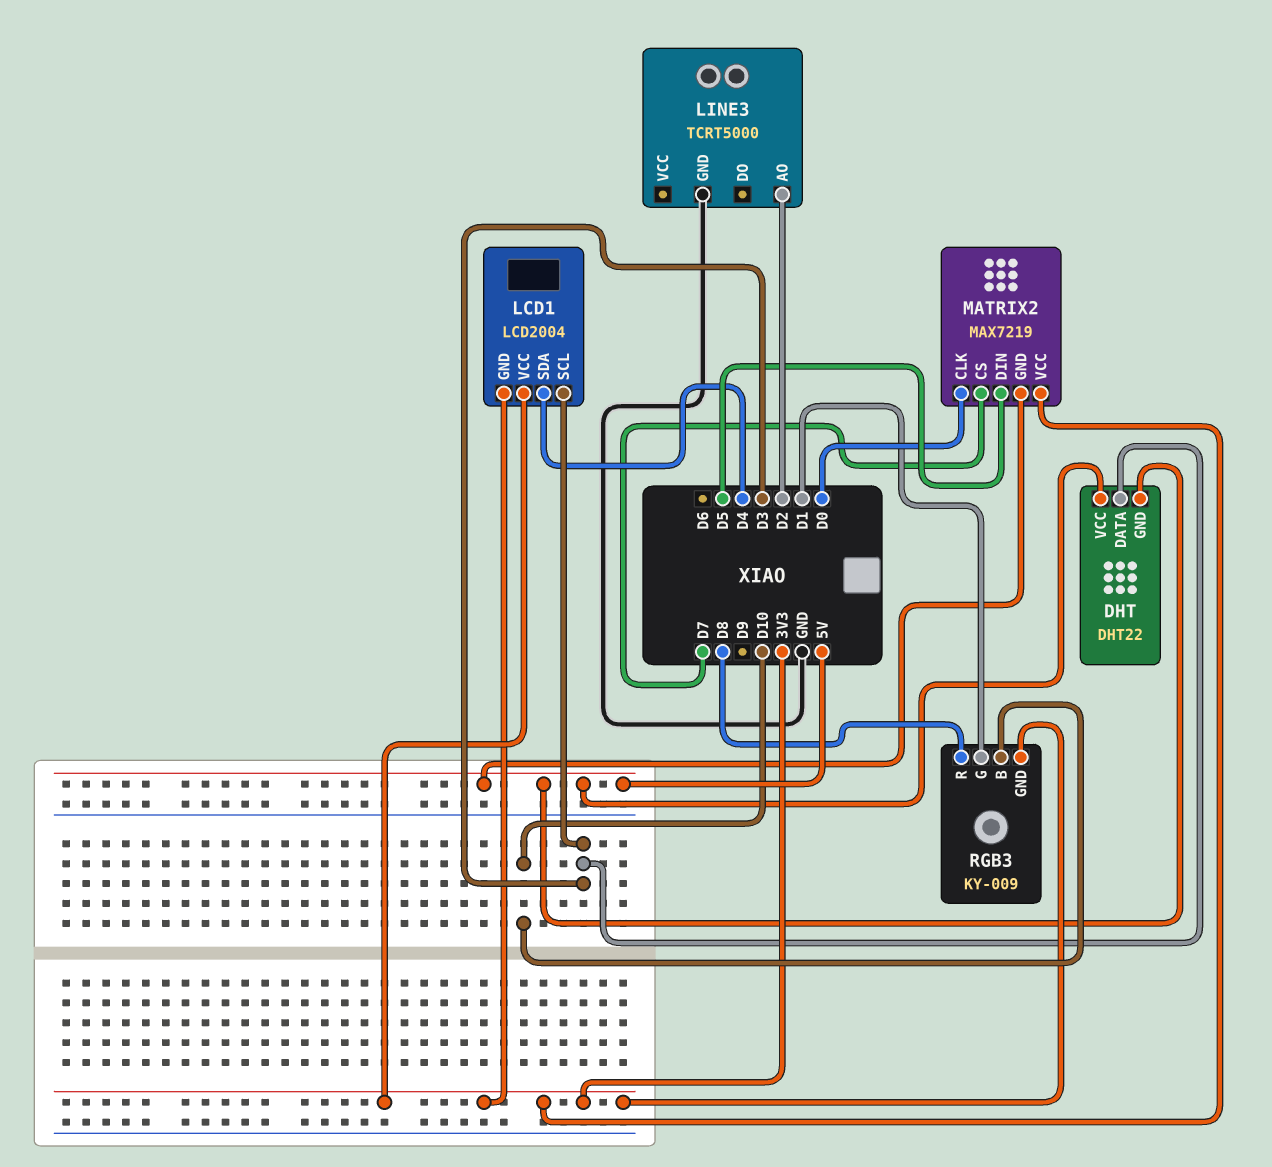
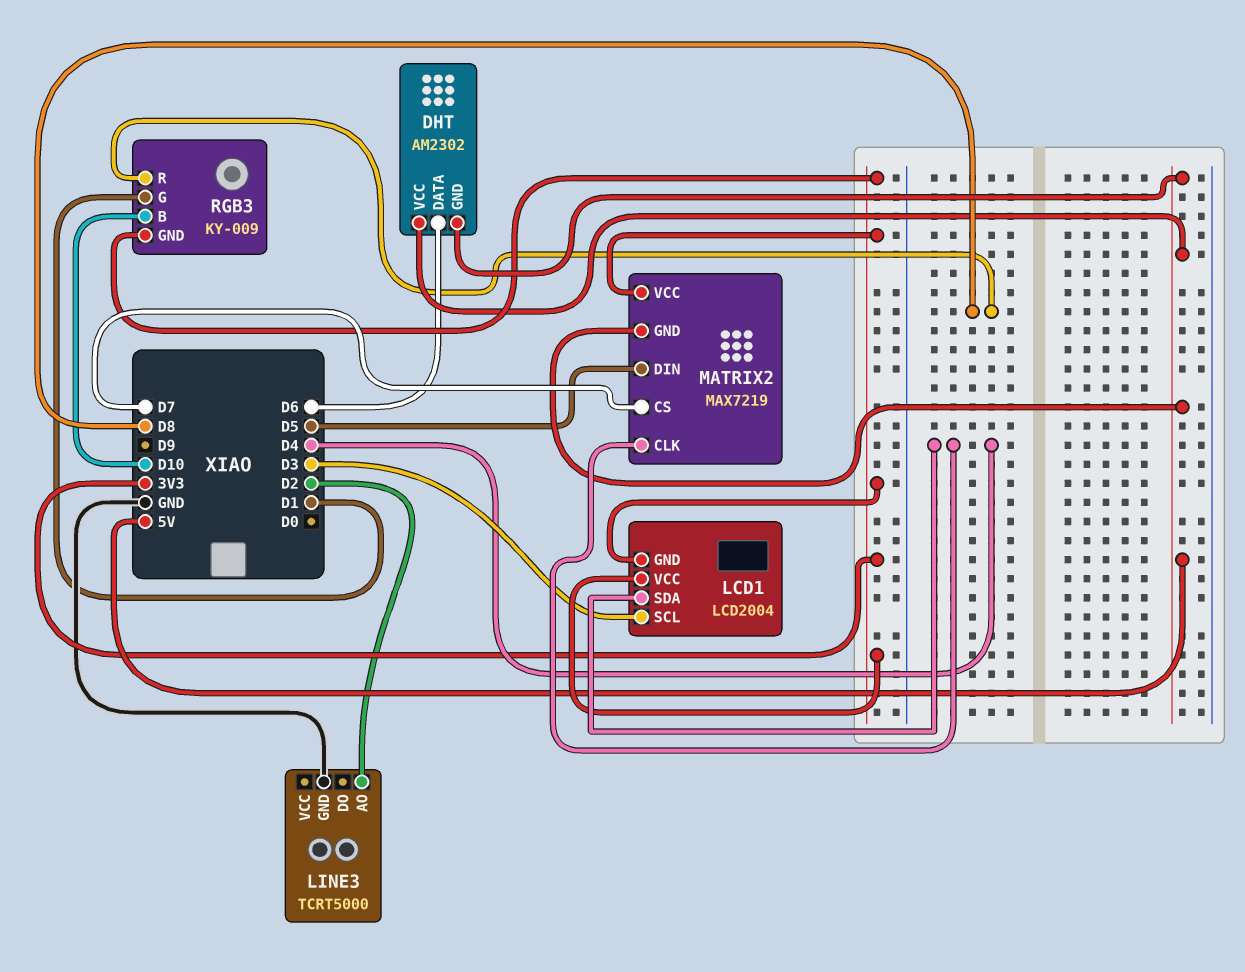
DHT: DHT22 -> AM2302
DHT pin DATA: D3 -> D6
MATRIX2 pin CLK: D0 -> D4

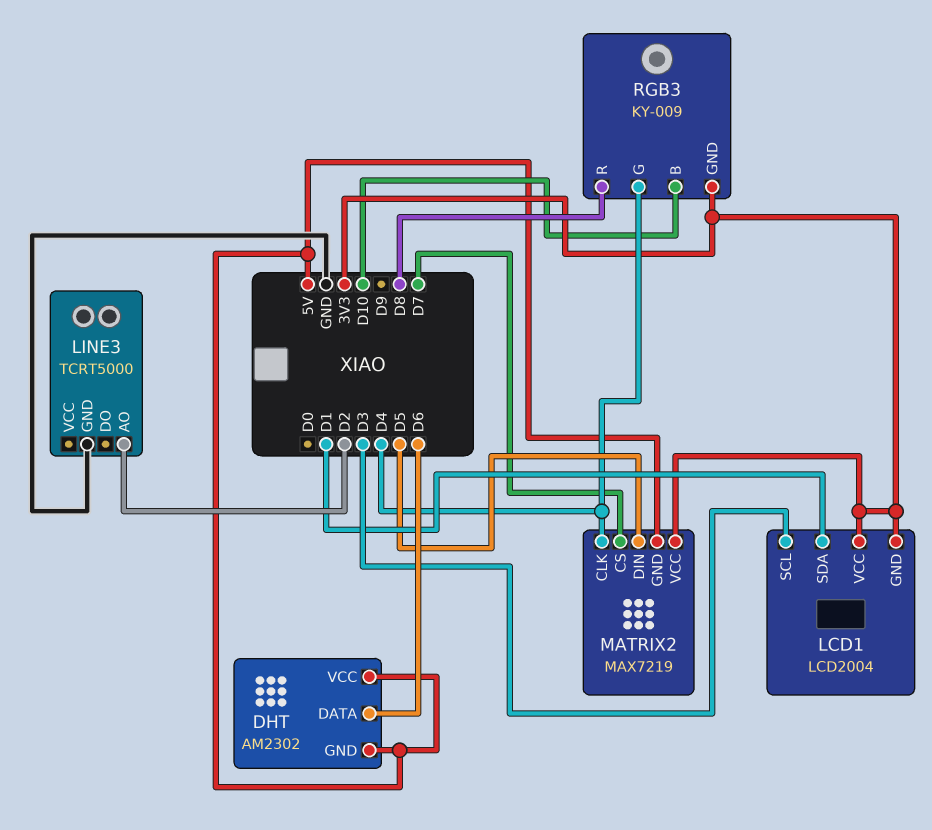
LCD1 pin SDA: D4 -> D1
RGB3 pin G: D1 -> D4

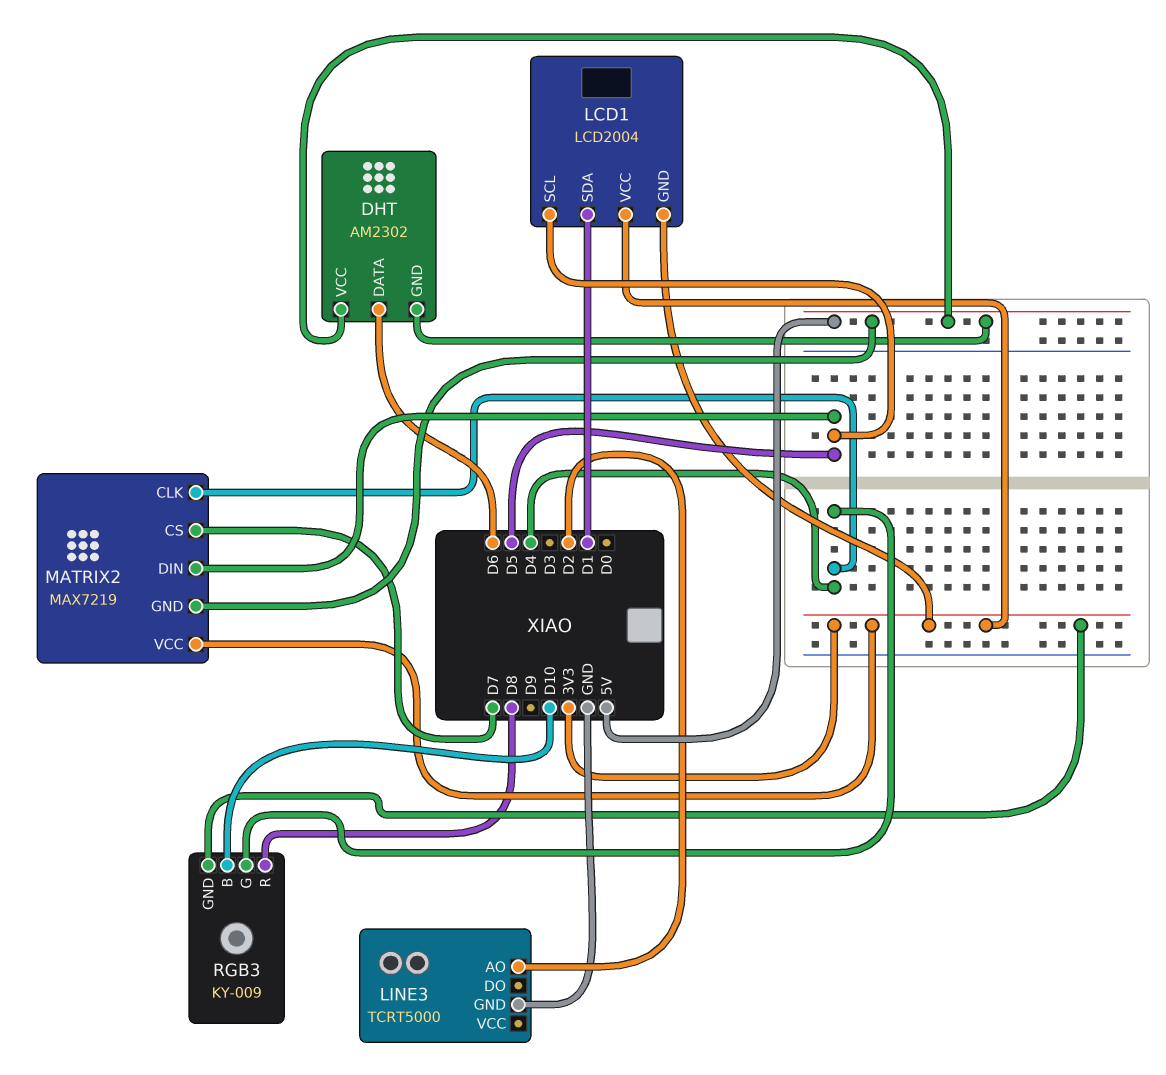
LCD1 pin SCL: D3 -> D5

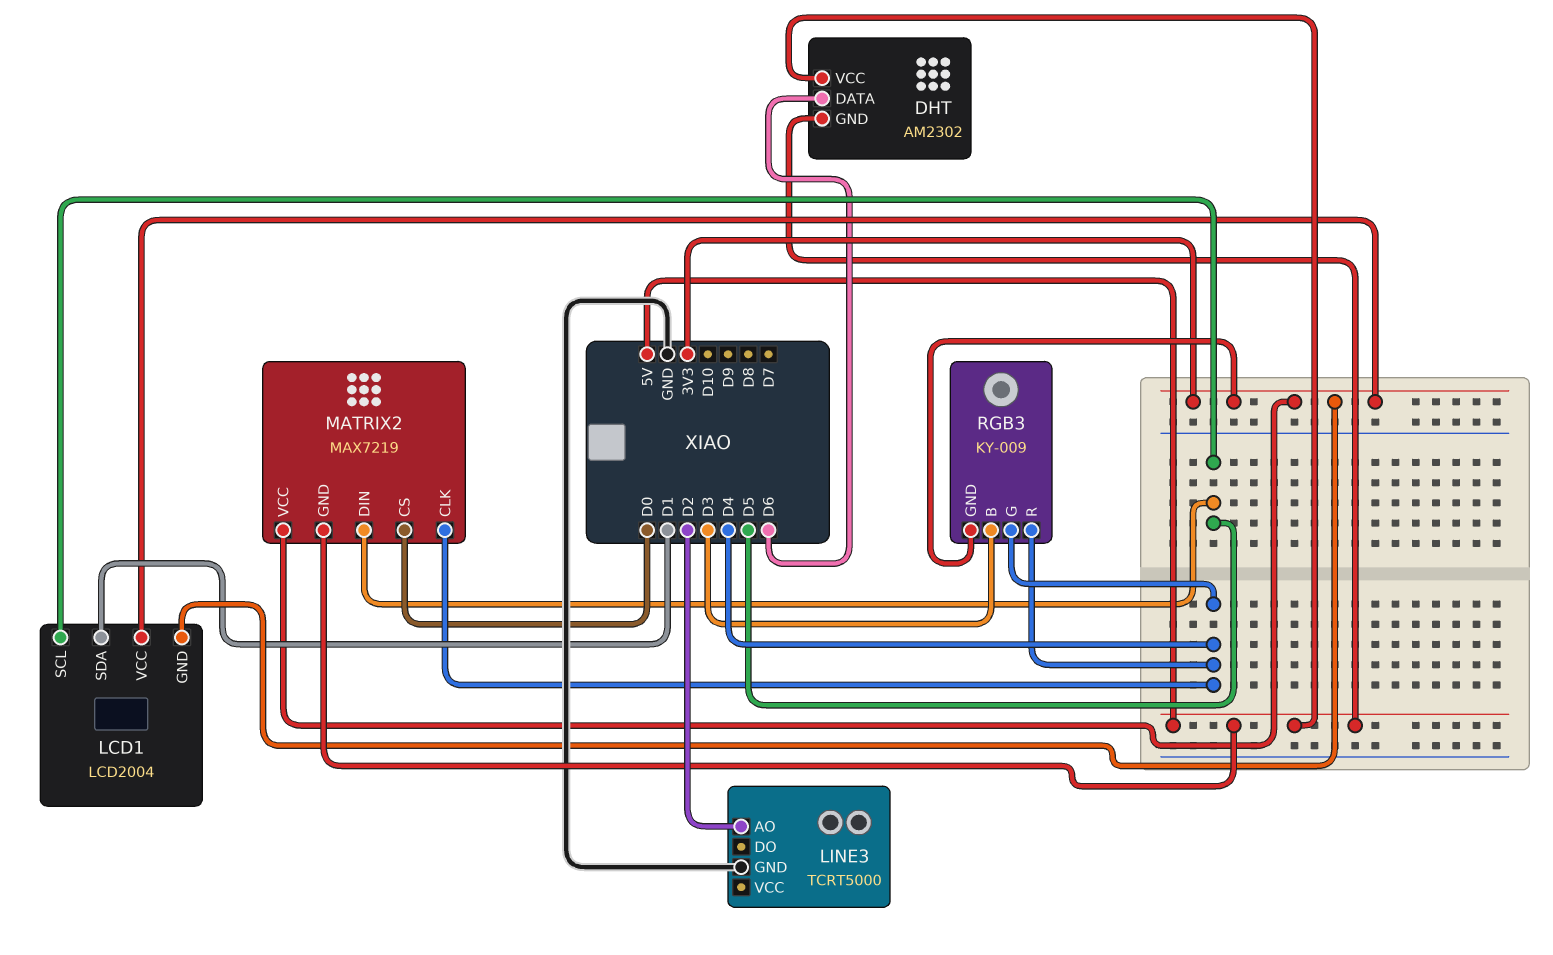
MATRIX2 pin CS: D7 -> D0
RGB3 pin B: D10 -> D3
RGB3 pin R: D8 -> D4

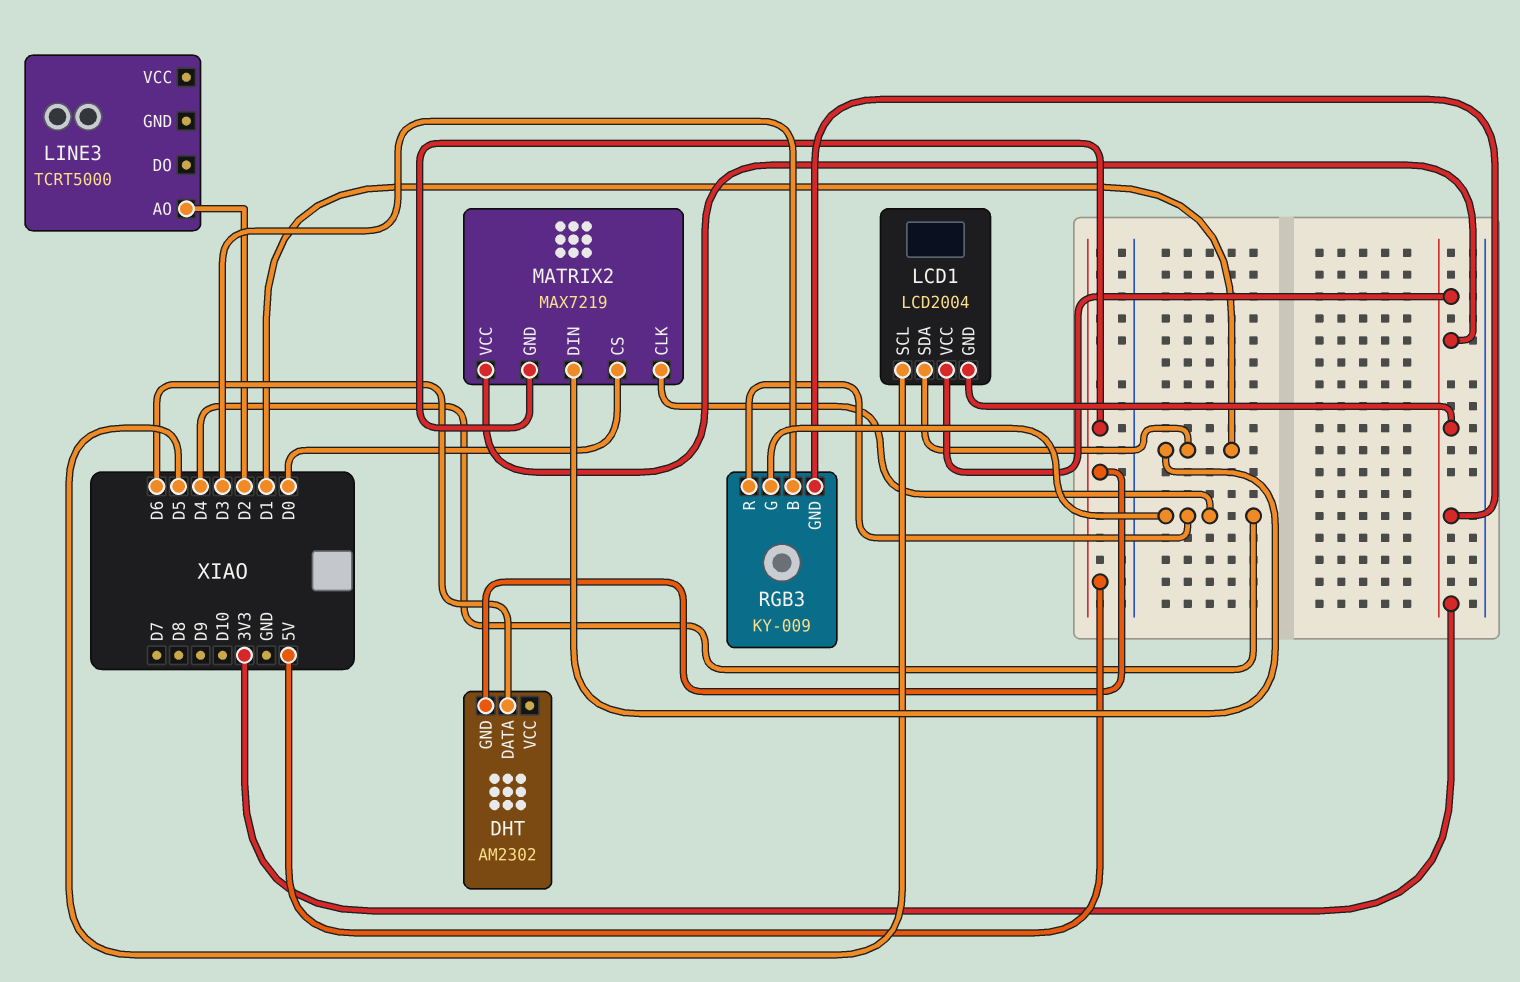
DHT pin VCC: 5V -> none
LINE3 pin GND: GND -> none
MATRIX2 pin DIN: D5 -> D1

